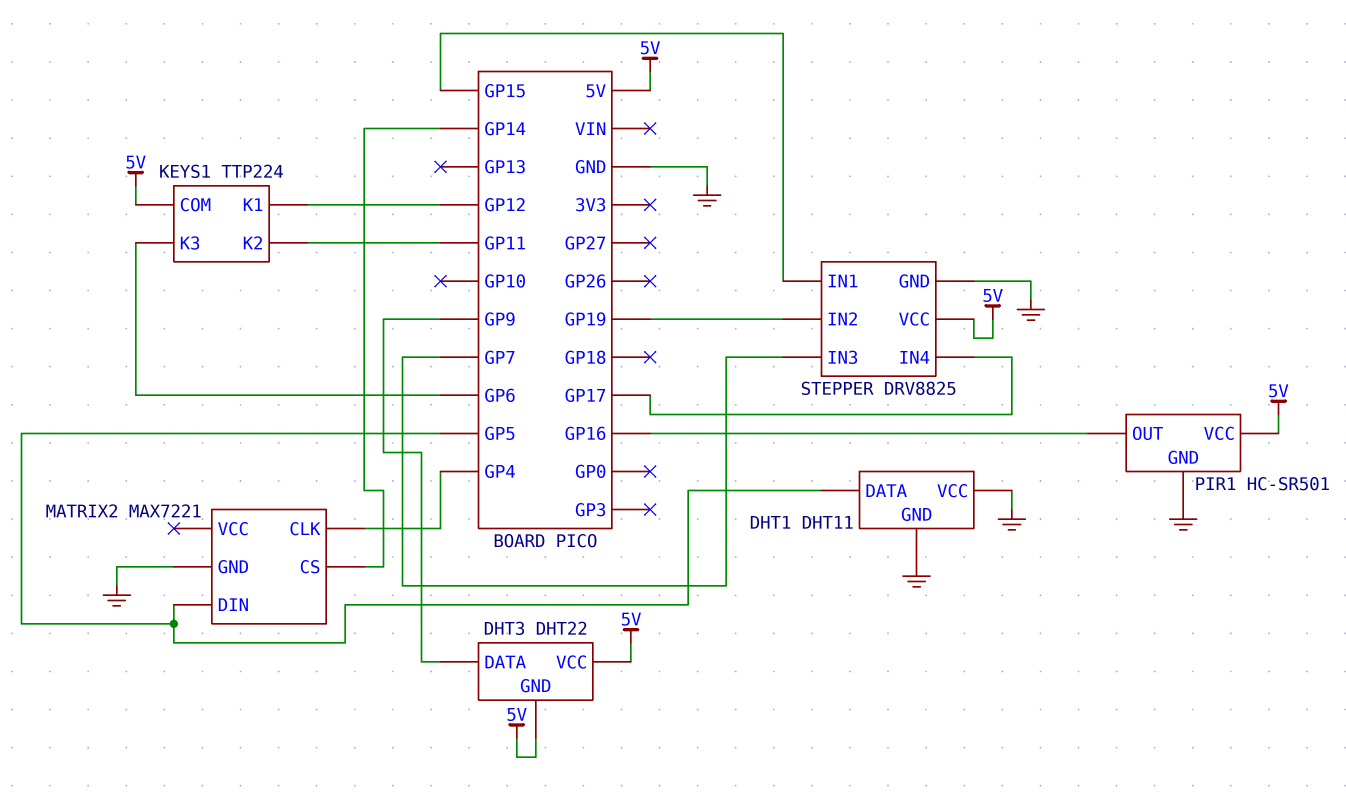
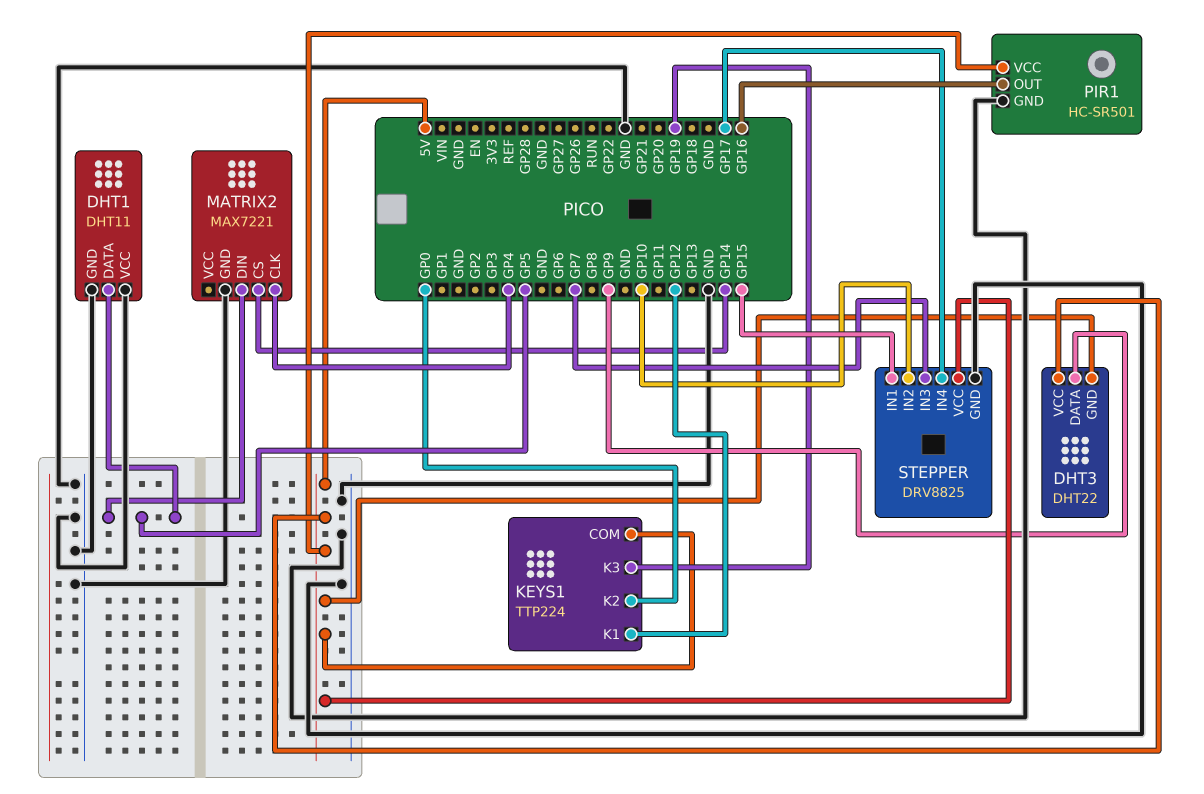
KEYS1 pin K2: GP11 -> GP0
KEYS1 pin K3: GP6 -> GP19
STEPPER pin IN2: GP19 -> GP10

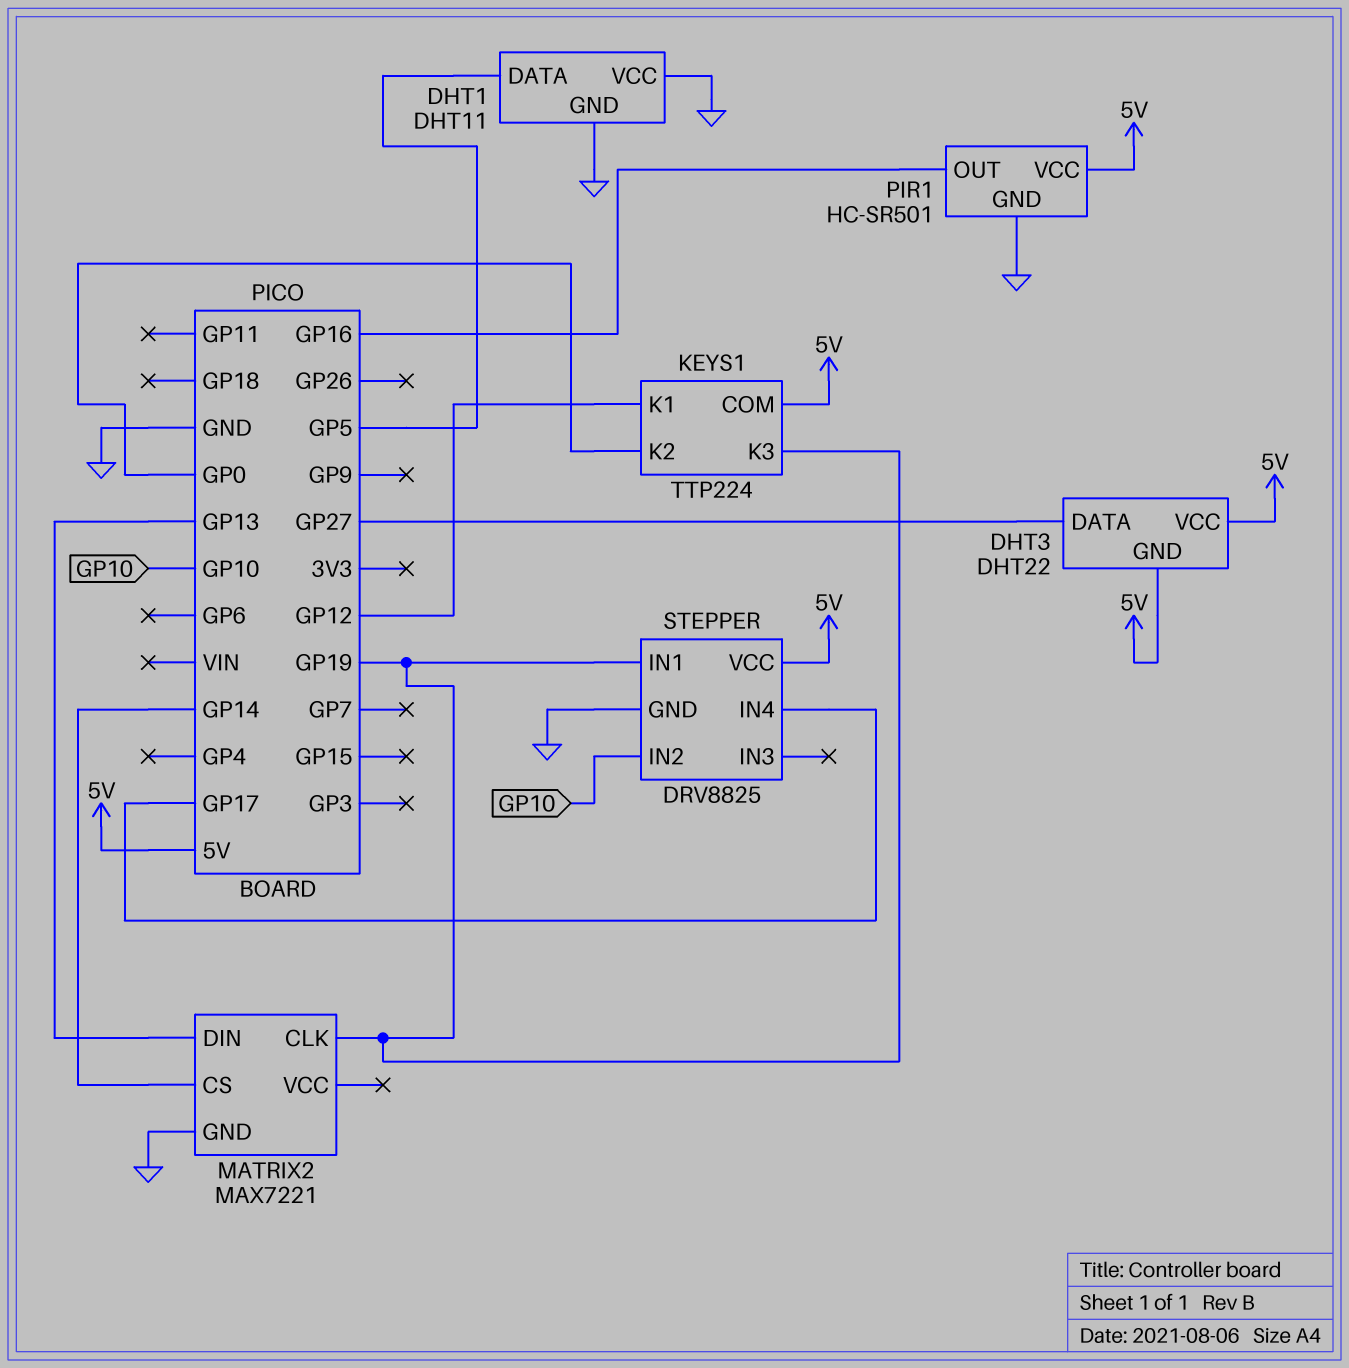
DHT3 pin DATA: GP9 -> GP27
MATRIX2 pin CLK: GP4 -> GP19
MATRIX2 pin DIN: GP5 -> GP13
STEPPER pin IN1: GP15 -> GP19
STEPPER pin IN3: GP7 -> none

